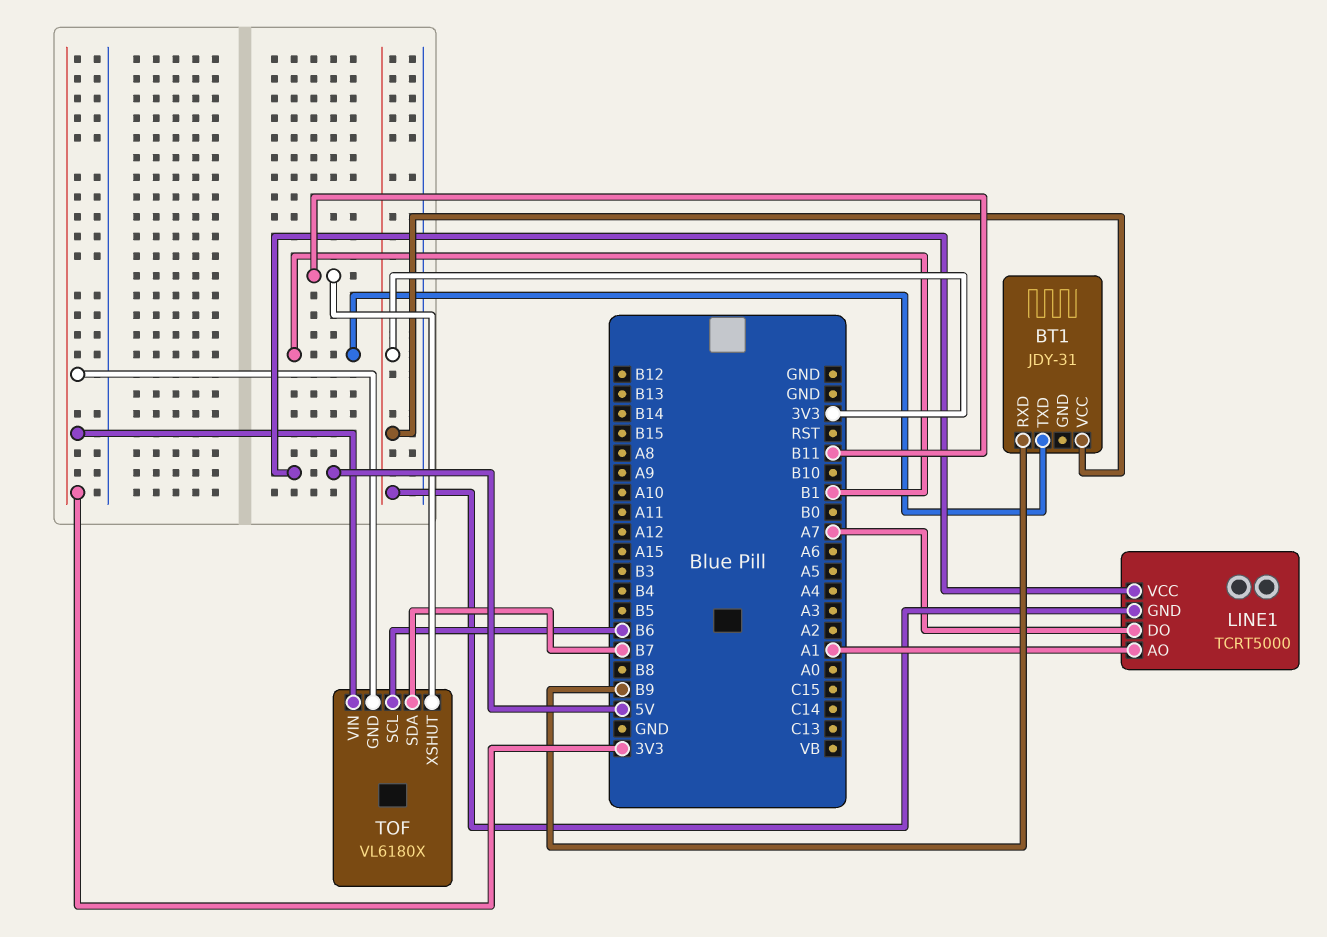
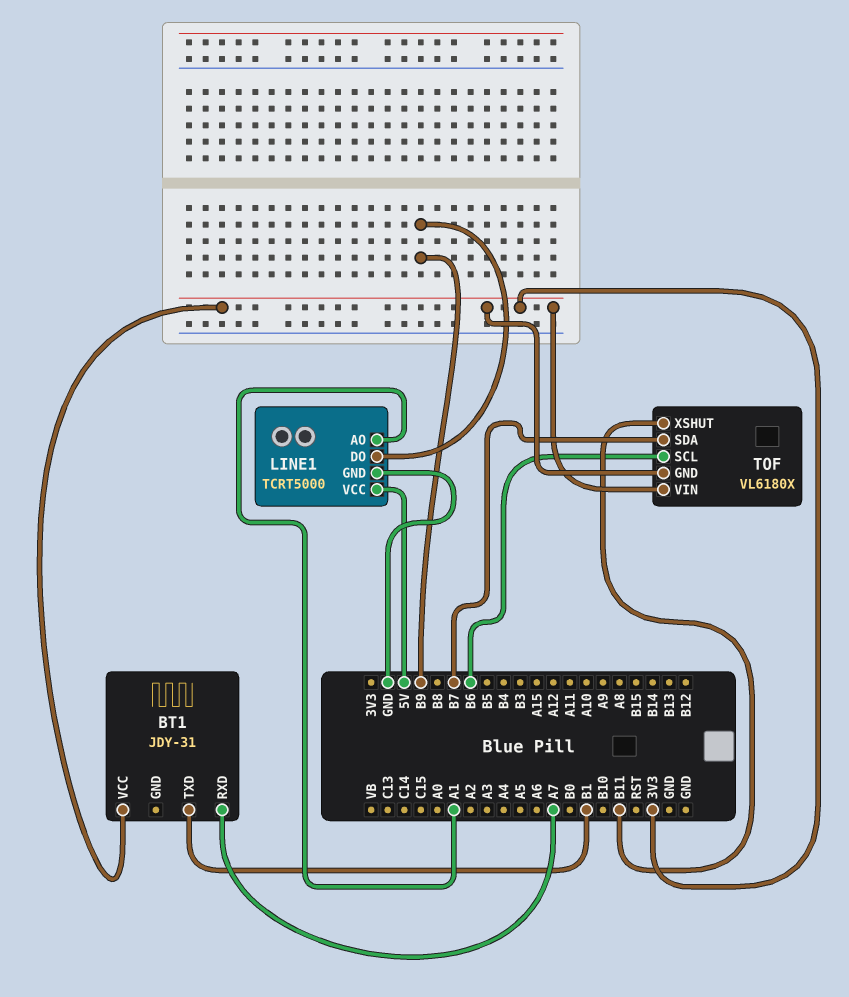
BT1 pin RXD: B9 -> A7
LINE1 pin DO: A7 -> B9
LINE1 pin GND: 3V3 -> GND

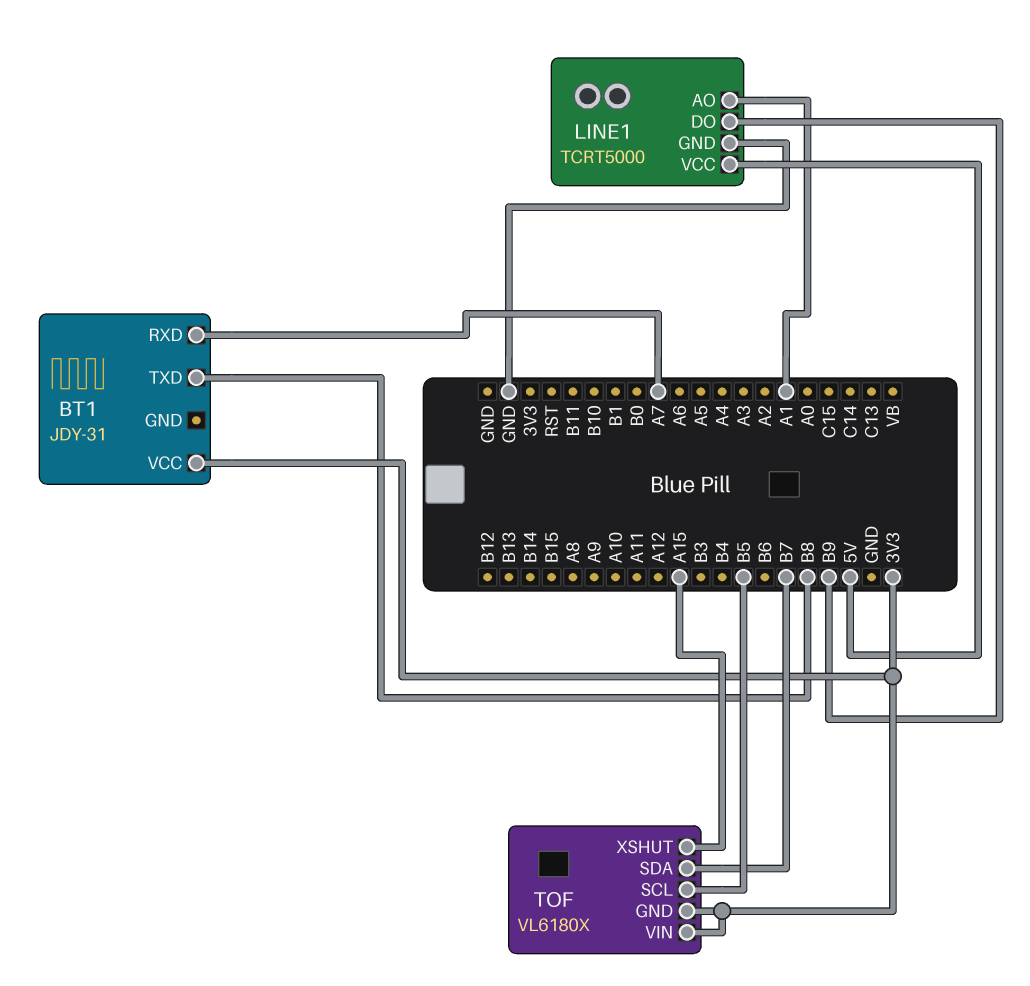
BT1 pin TXD: B1 -> B8
TOF pin SCL: B6 -> B5
TOF pin XSHUT: B11 -> A15

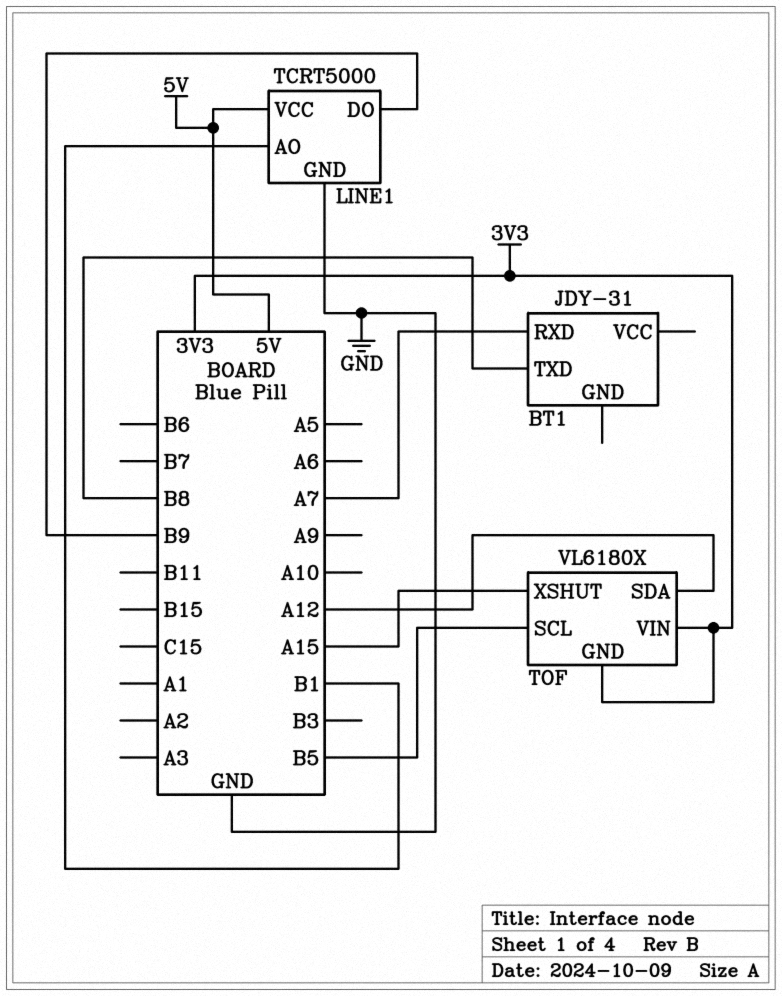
BT1 pin VCC: 3V3 -> none
LINE1 pin AO: A1 -> B1
TOF pin SDA: B7 -> A12

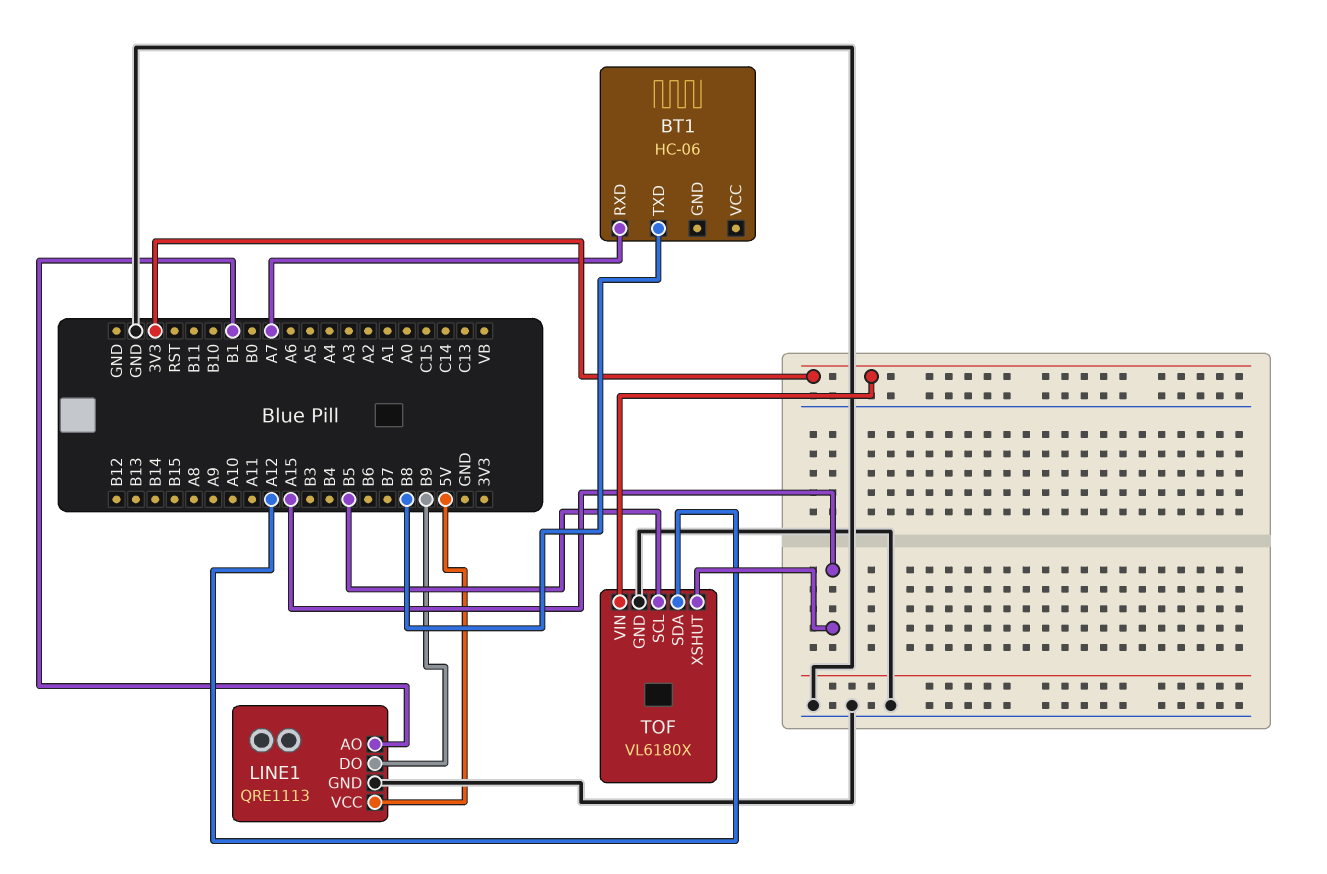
BT1: JDY-31 -> HC-06
LINE1: TCRT5000 -> QRE1113
TOF pin GND: 3V3 -> GND

